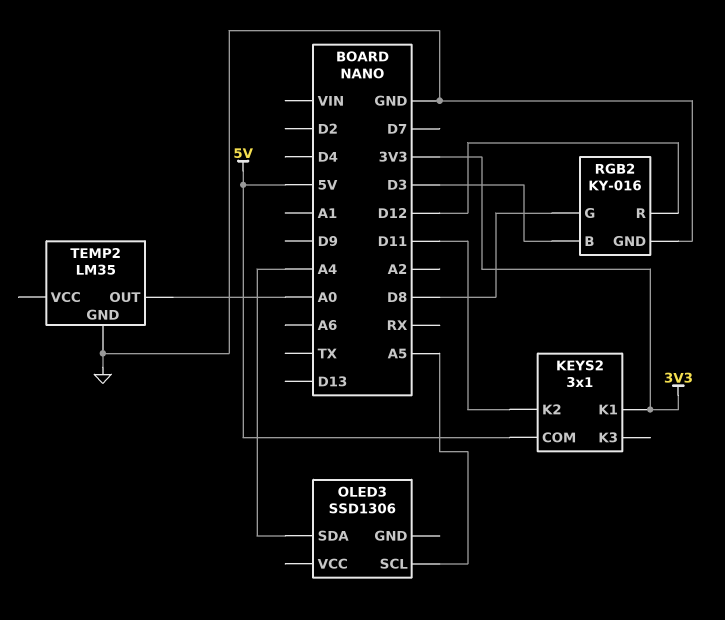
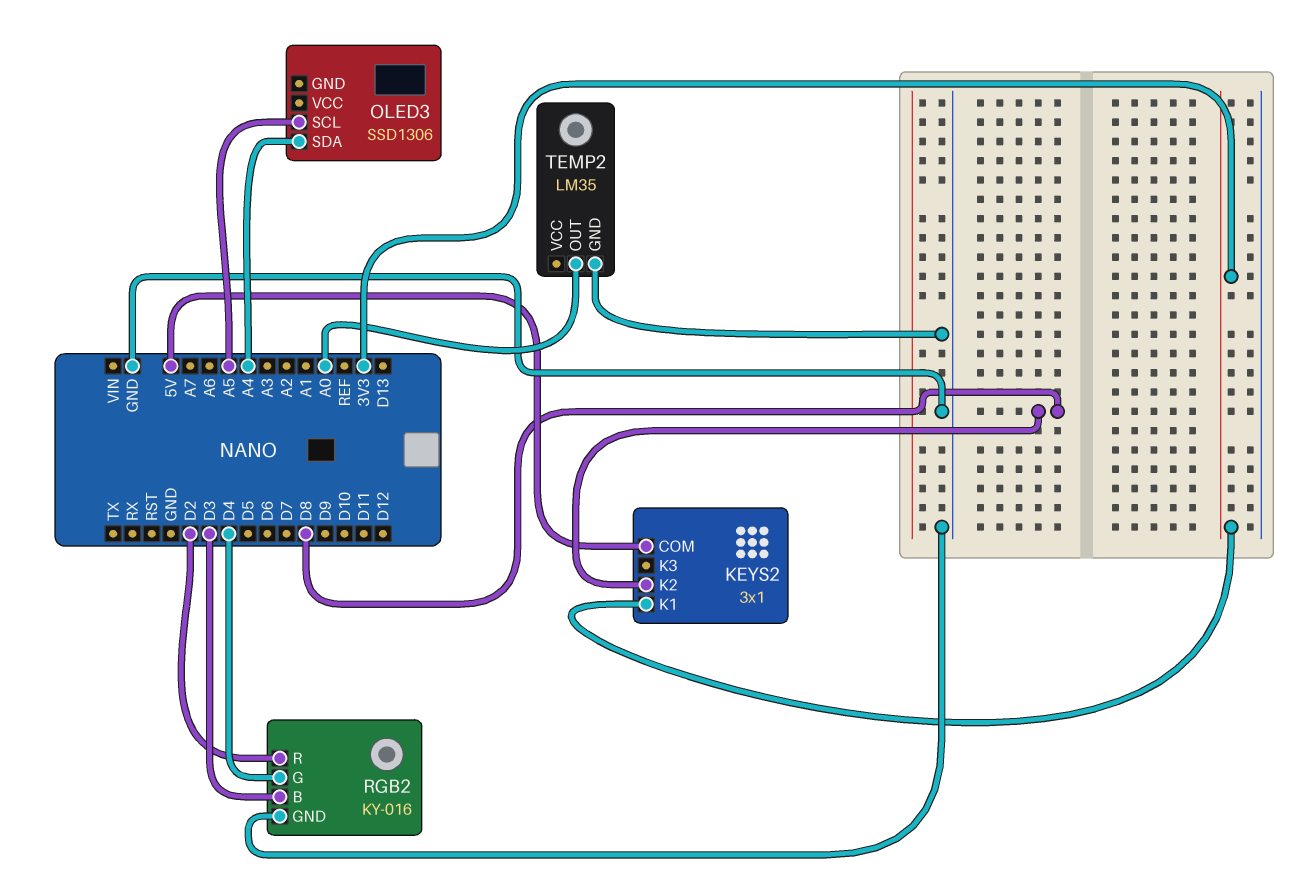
KEYS2 pin K2: D11 -> D8
RGB2 pin G: D8 -> D4
RGB2 pin R: D12 -> D2

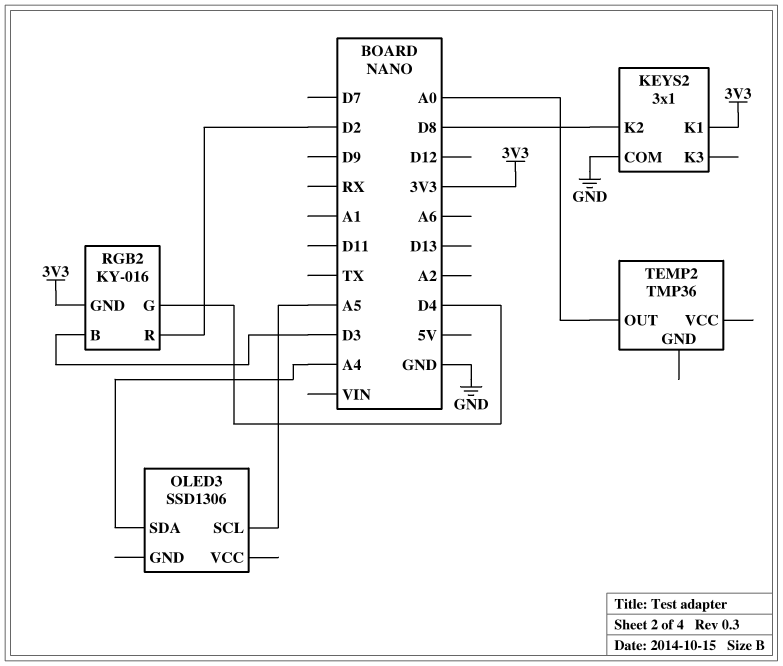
KEYS2 pin COM: 5V -> GND
RGB2 pin GND: GND -> 3V3
TEMP2: LM35 -> TMP36
TEMP2 pin GND: GND -> none

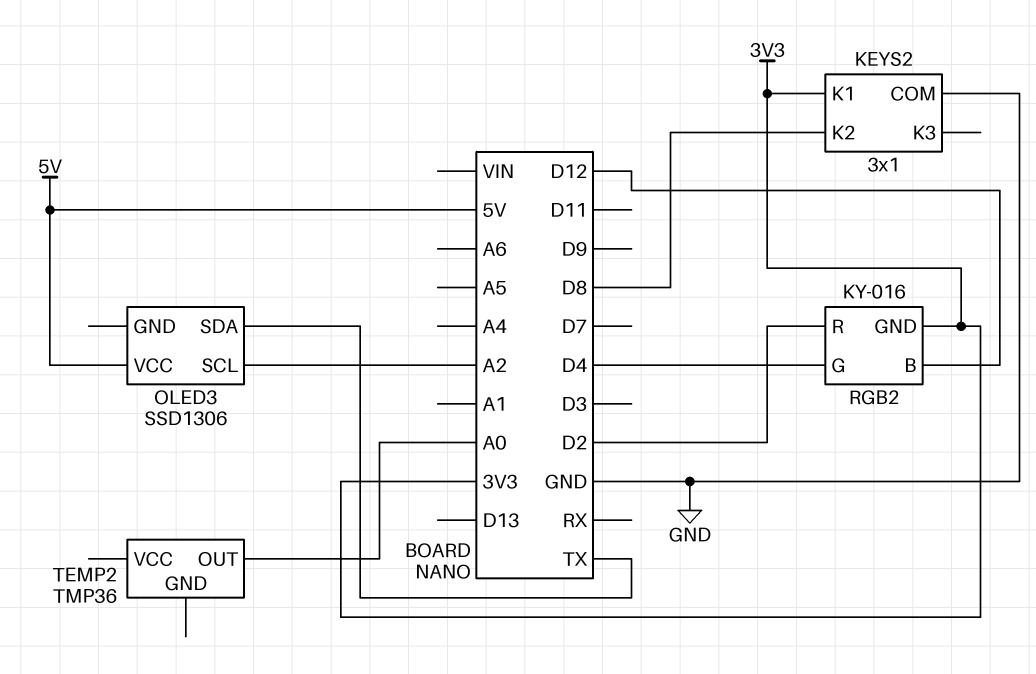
OLED3 pin SCL: A5 -> A2
OLED3 pin SDA: A4 -> TX
OLED3 pin VCC: none -> 5V
RGB2 pin B: D3 -> D12

